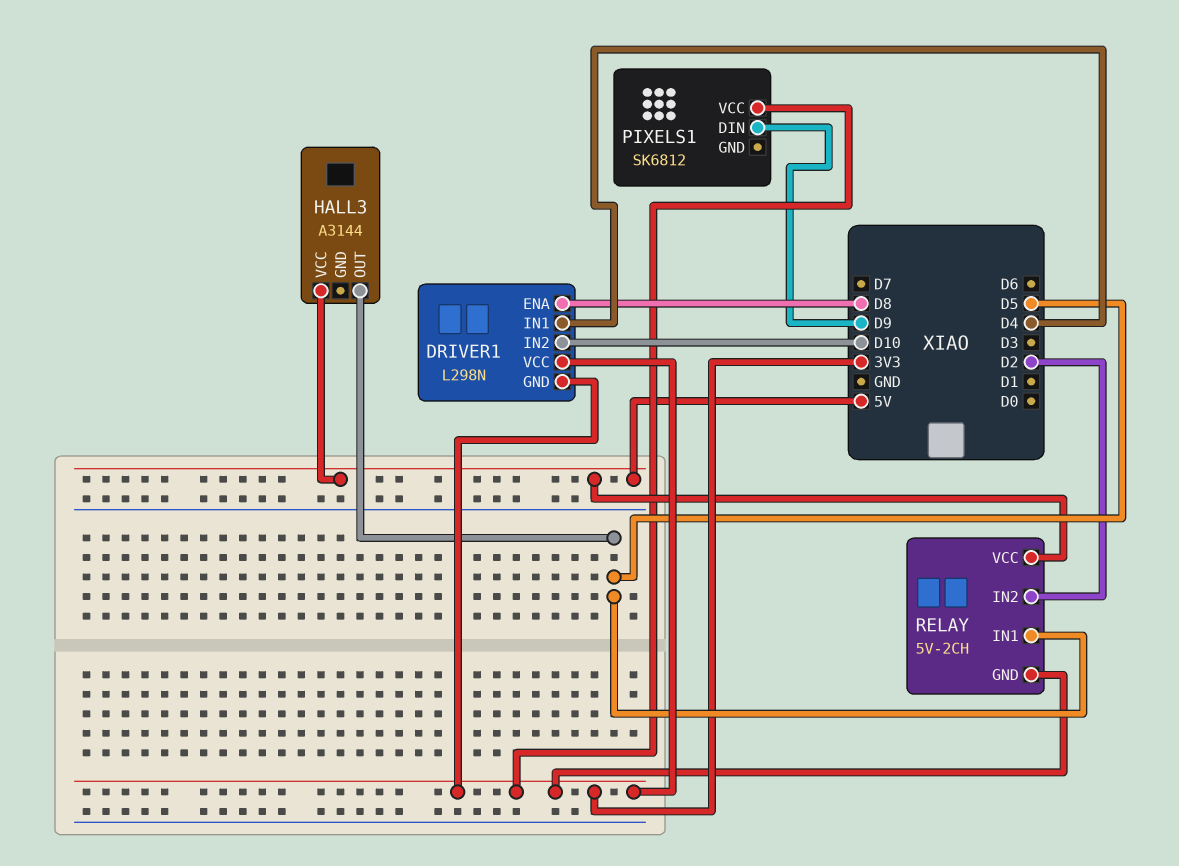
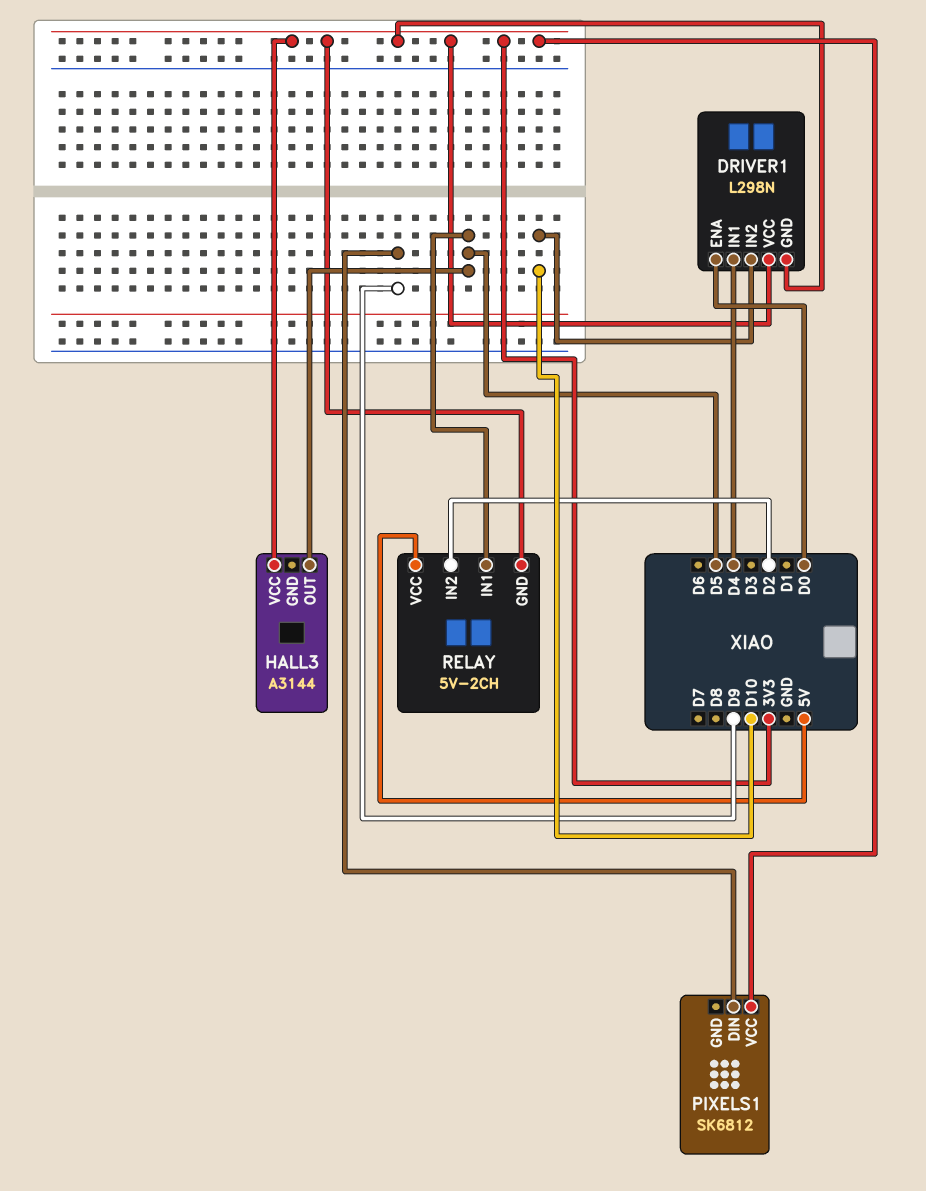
DRIVER1 pin ENA: D8 -> D0
HALL3 pin VCC: 5V -> 3V3

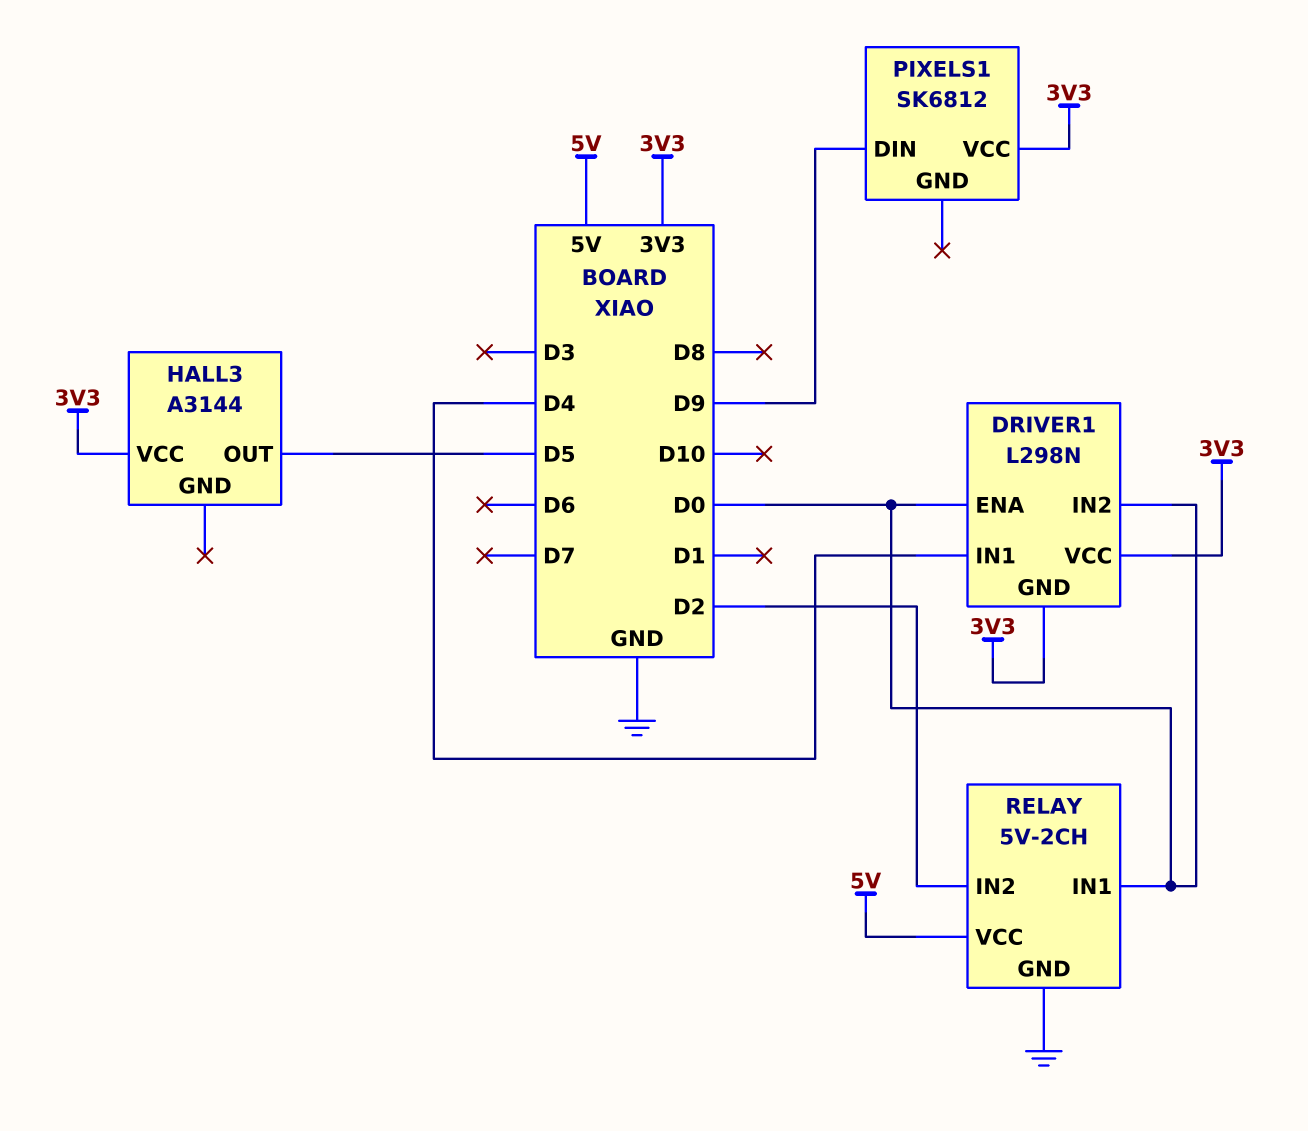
DRIVER1 pin IN2: D10 -> D0
RELAY pin GND: 3V3 -> GND
RELAY pin IN1: D5 -> D0

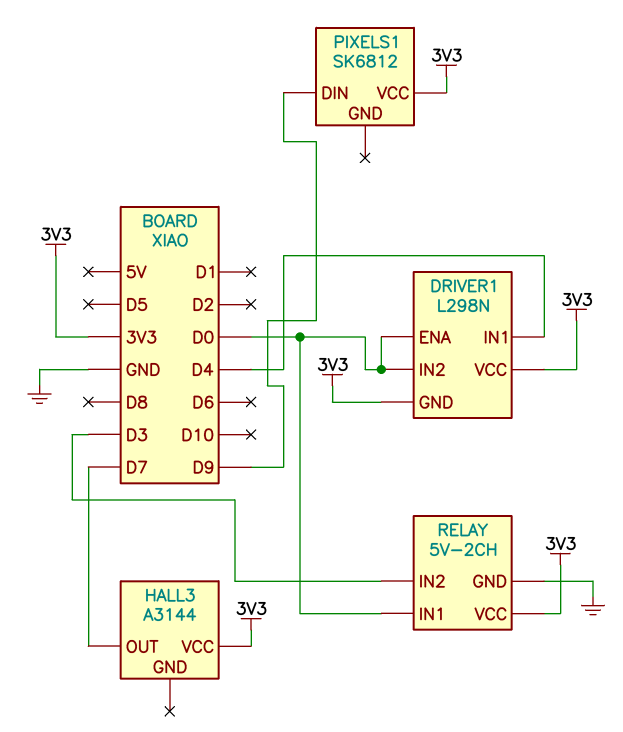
HALL3 pin OUT: D5 -> D7
RELAY pin IN2: D2 -> D3
RELAY pin VCC: 5V -> 3V3

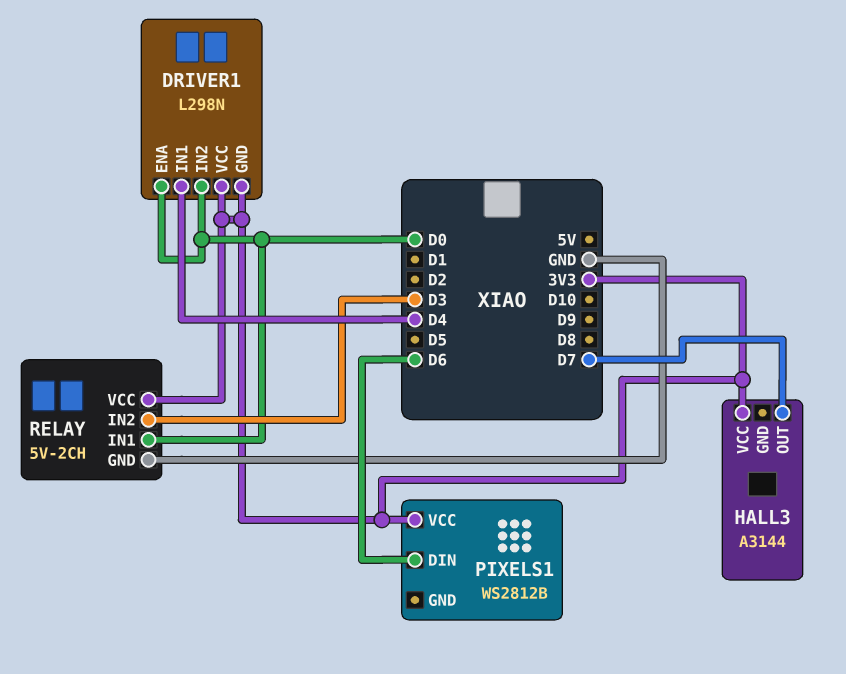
PIXELS1: SK6812 -> WS2812B
PIXELS1 pin DIN: D9 -> D6

